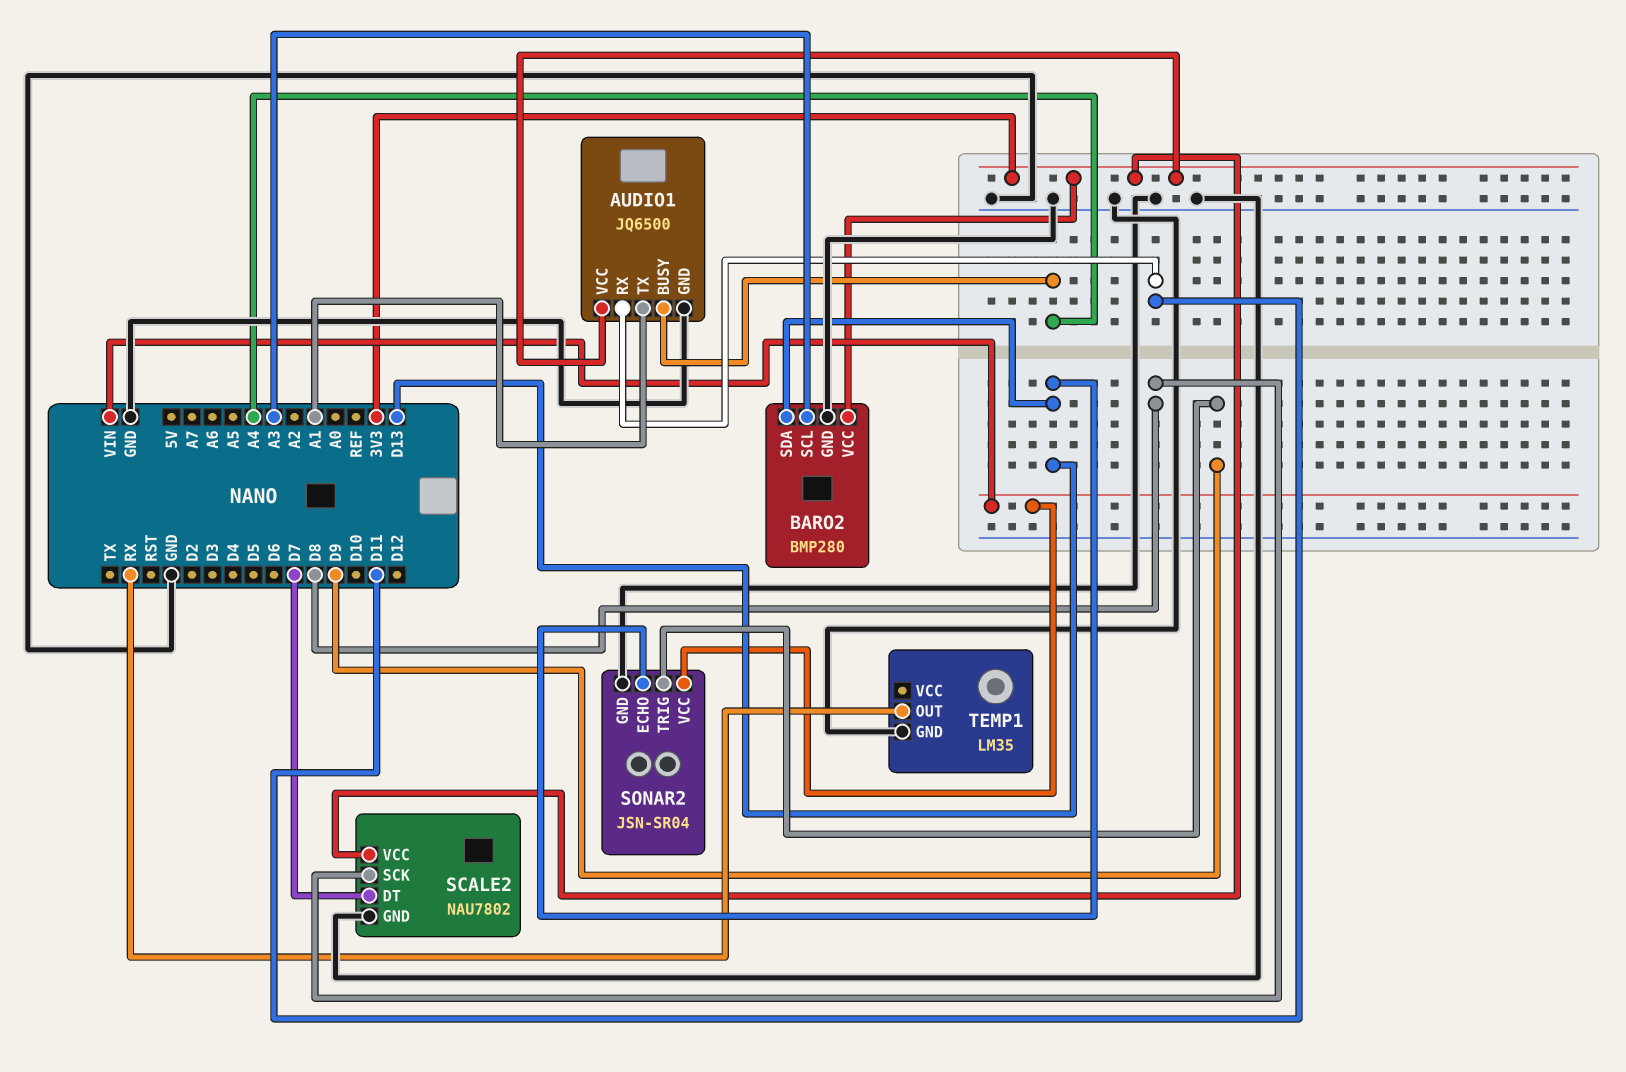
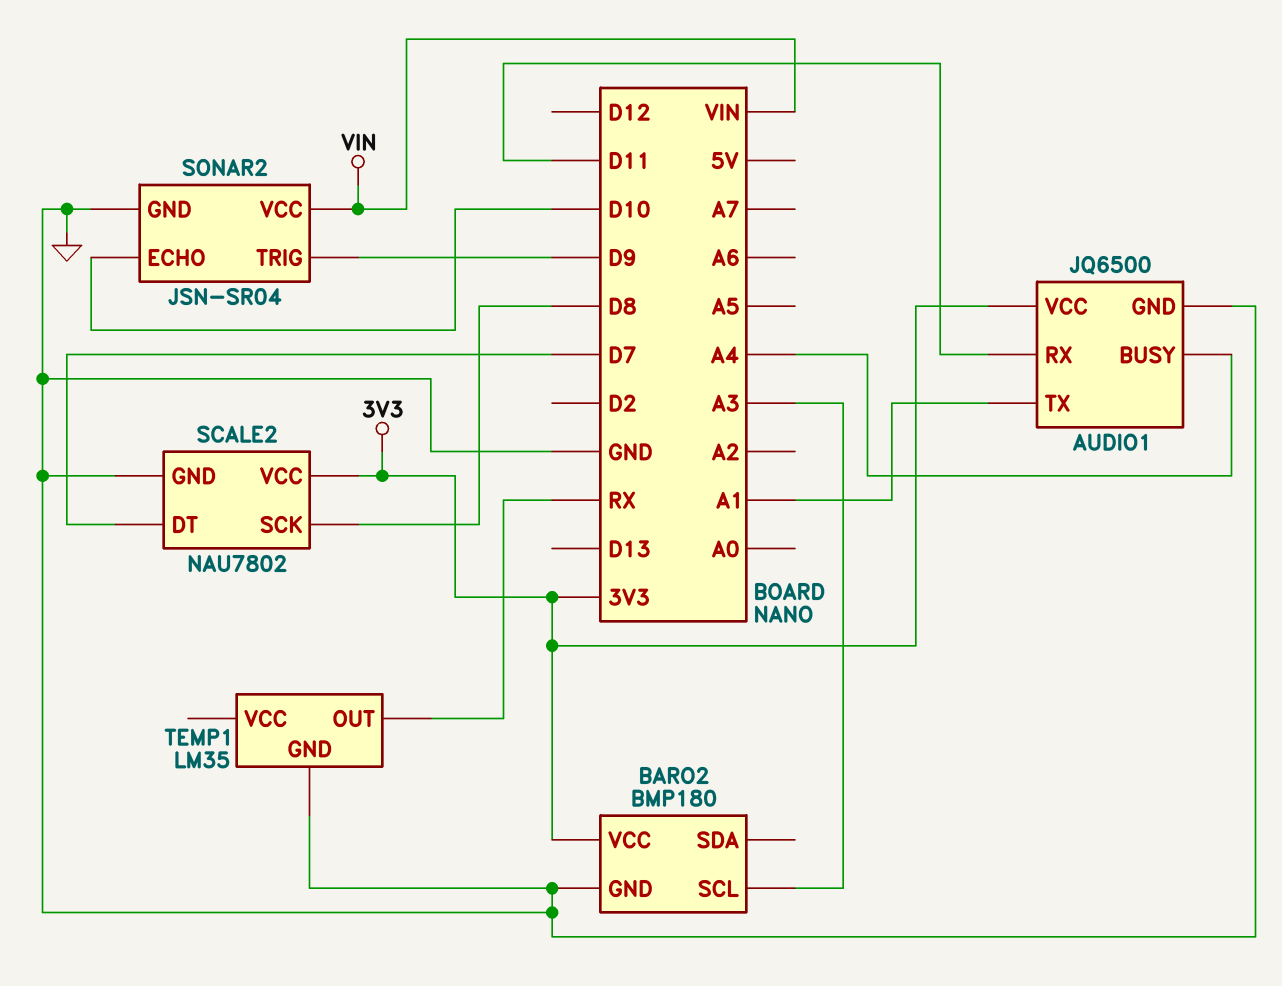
BARO2: BMP280 -> BMP180
BARO2 pin SDA: D13 -> none
SONAR2 pin ECHO: D13 -> D10

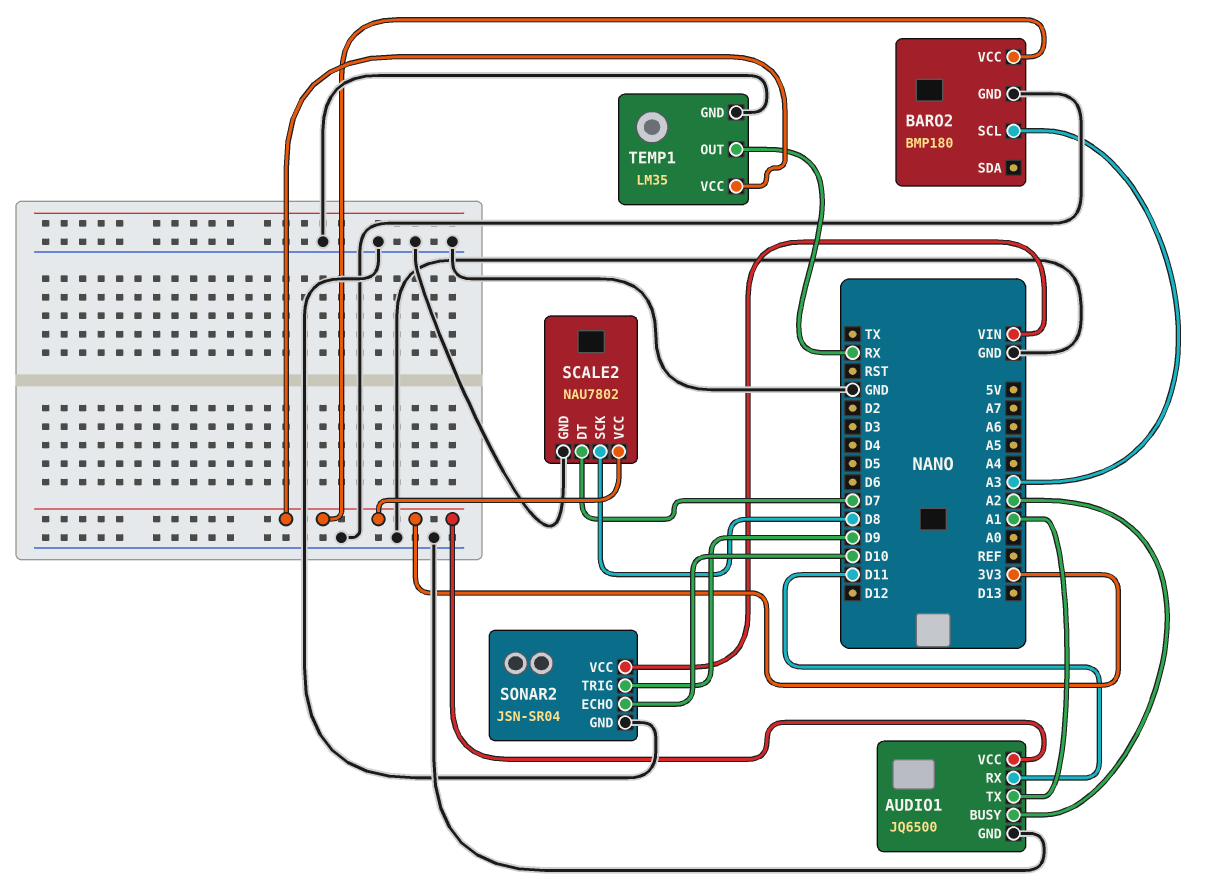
AUDIO1 pin BUSY: A4 -> A2
TEMP1 pin VCC: none -> 3V3

